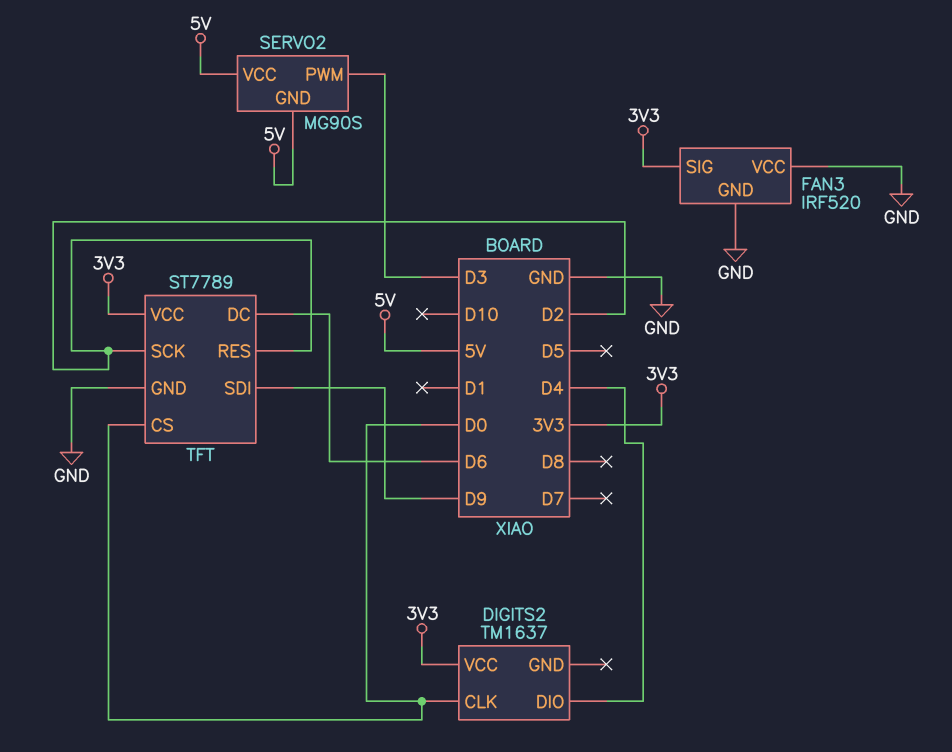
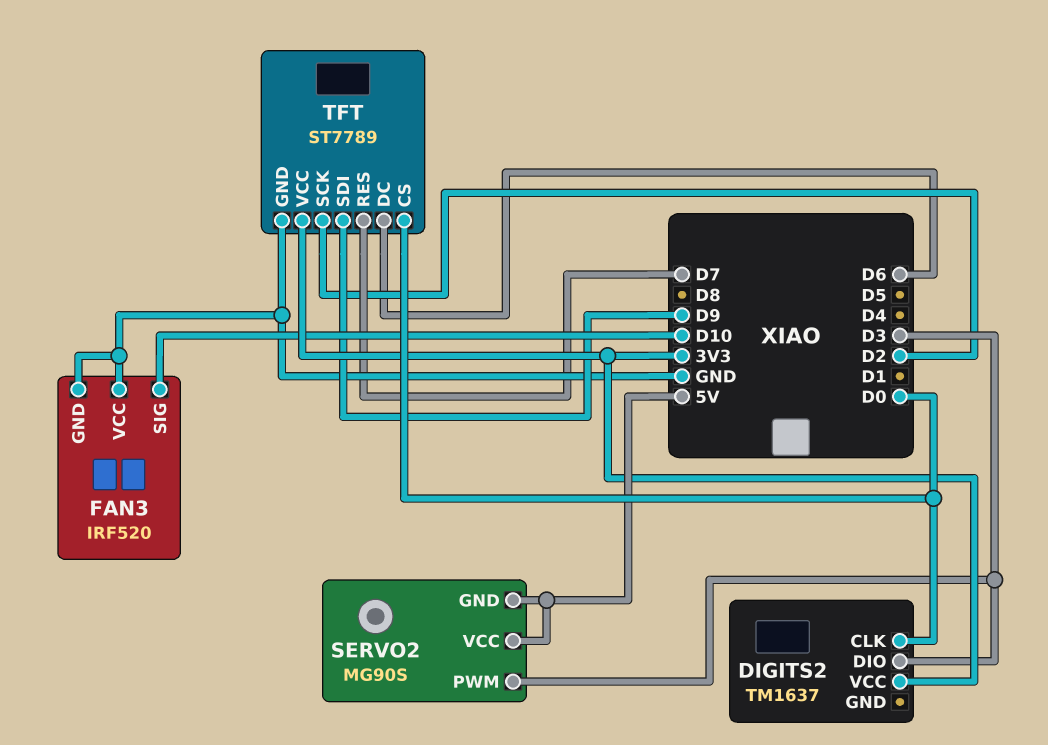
DIGITS2 pin DIO: D4 -> D3
FAN3 pin SIG: 3V3 -> D10
TFT pin RES: D2 -> D7

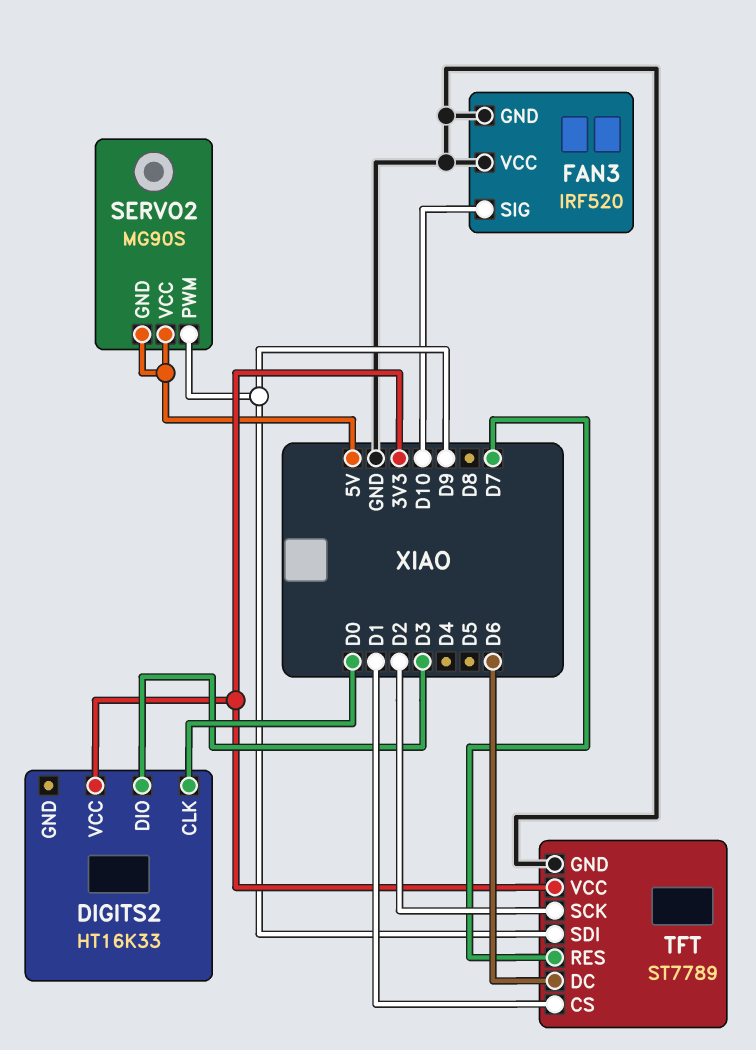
DIGITS2: TM1637 -> HT16K33
SERVO2 pin PWM: D3 -> D9
TFT pin CS: D0 -> D1

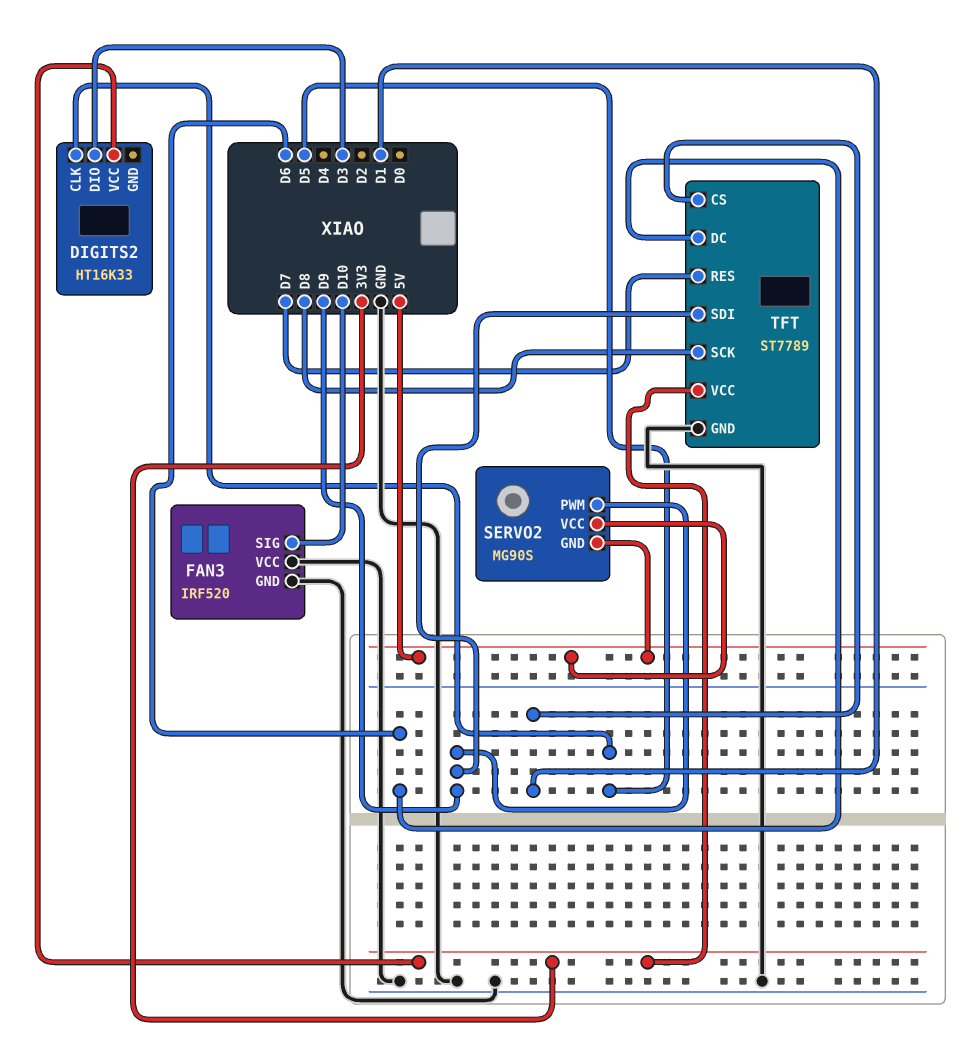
DIGITS2 pin CLK: D0 -> D5
TFT pin SCK: D2 -> D8

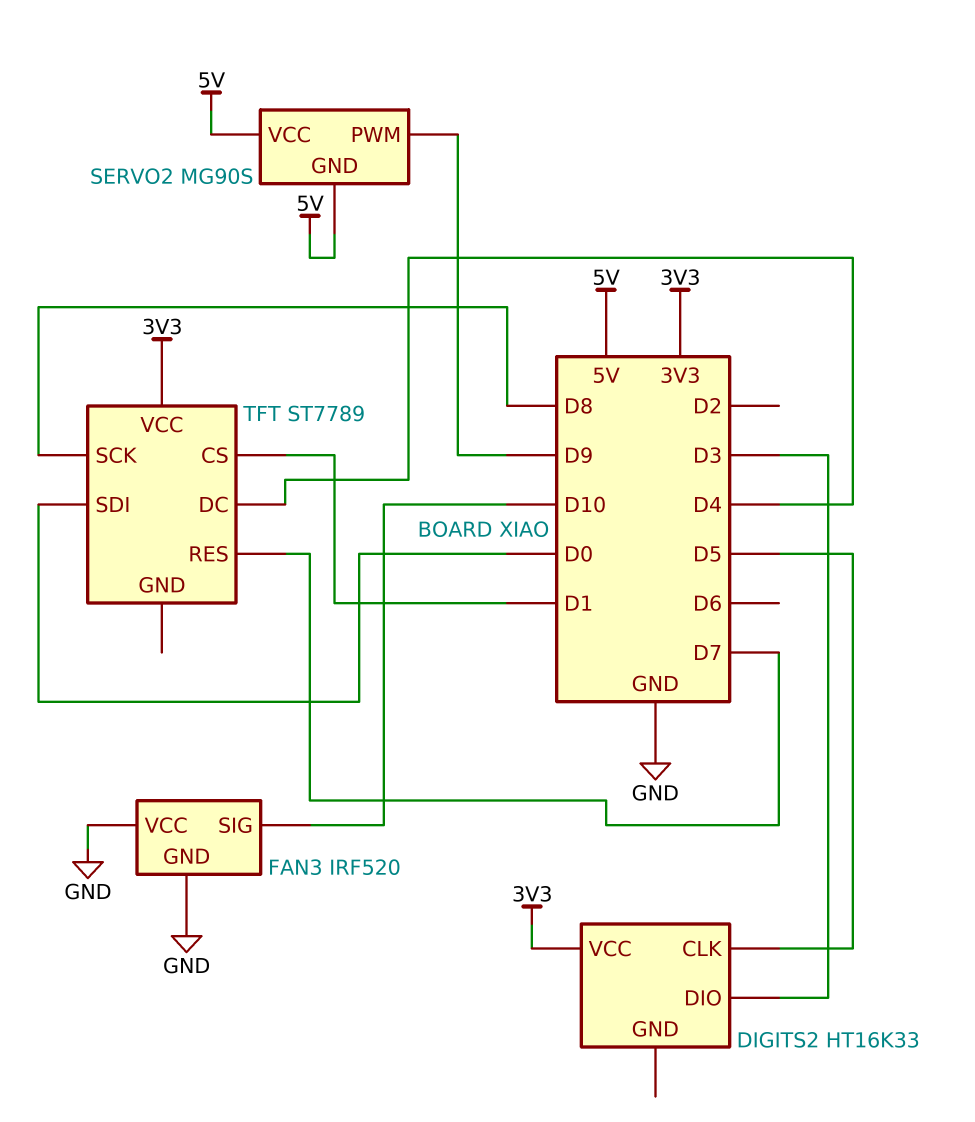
TFT pin DC: D6 -> D4
TFT pin GND: GND -> none
TFT pin SDI: D9 -> D0

